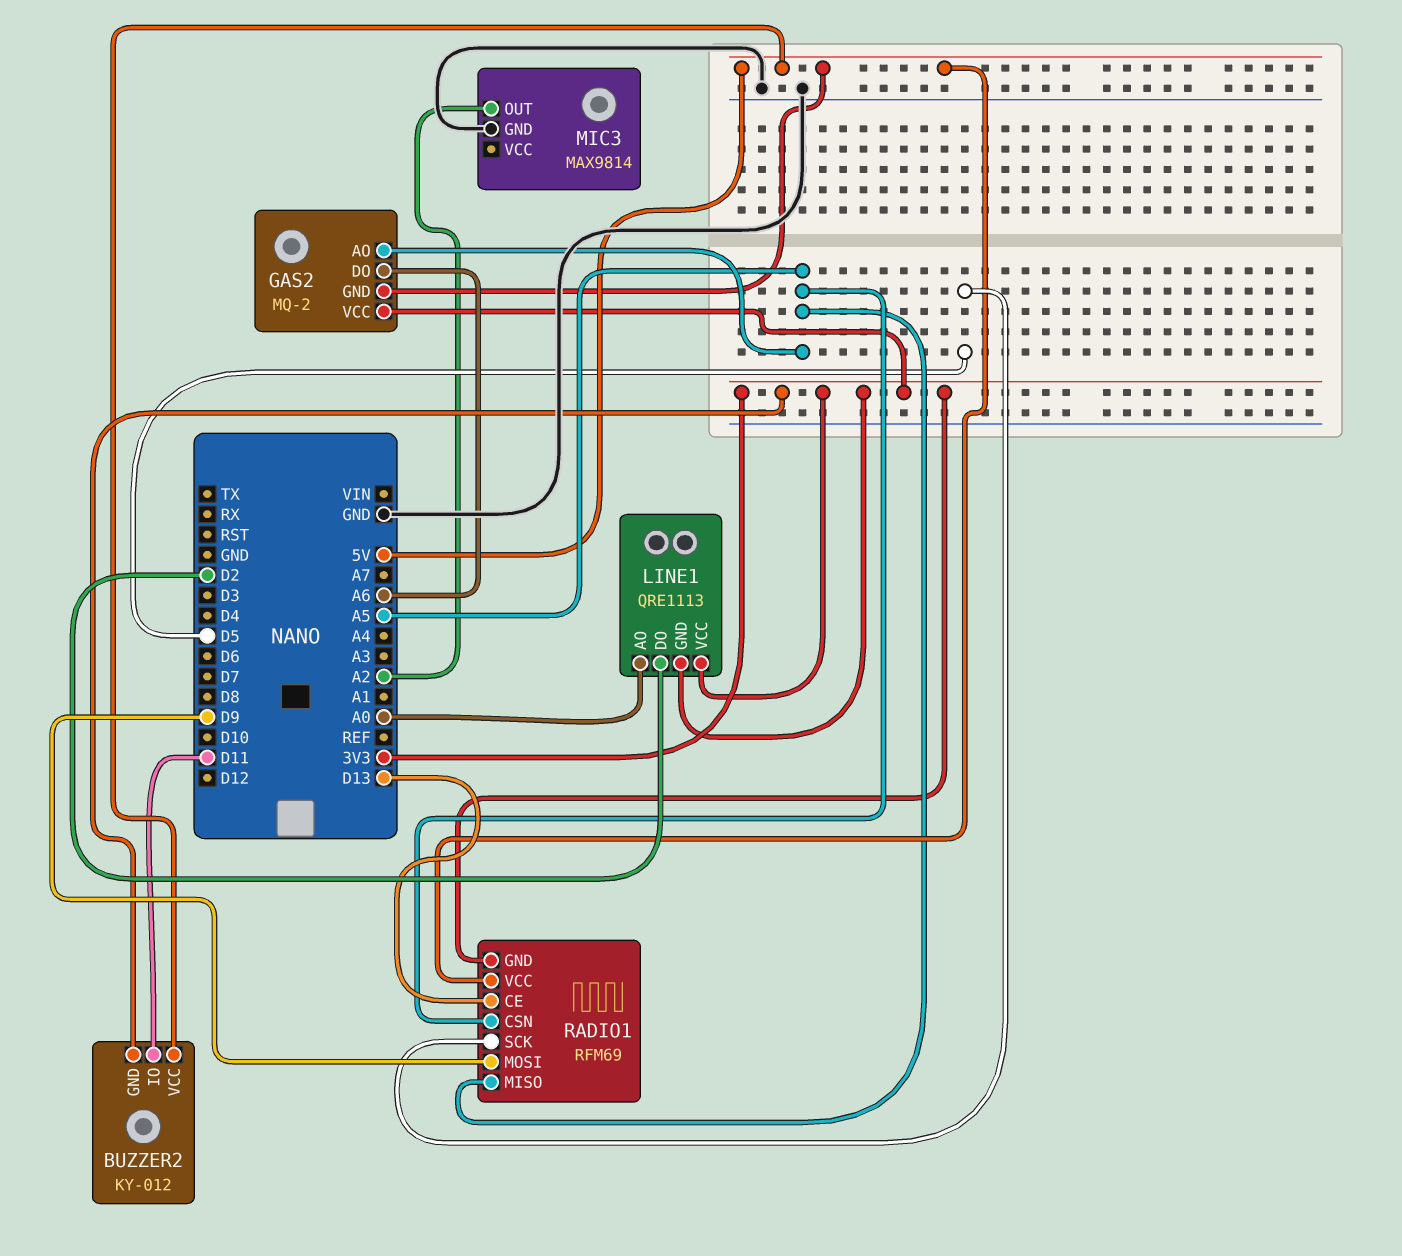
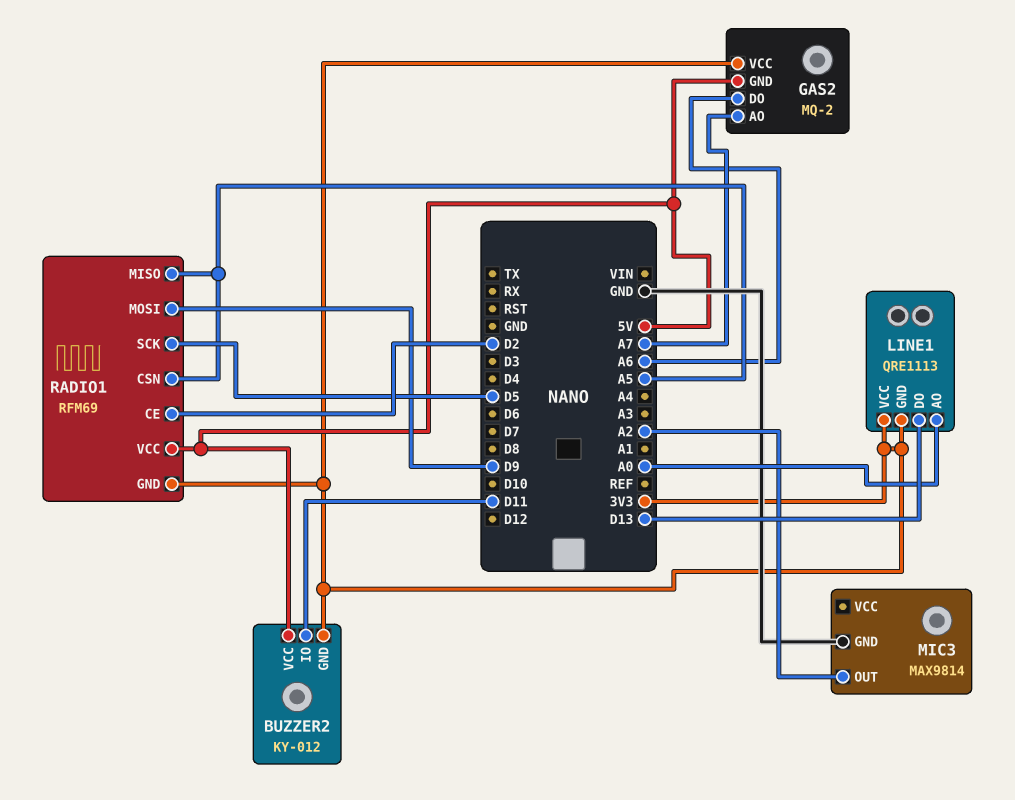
GAS2 pin AO: A5 -> A7
LINE1 pin DO: D2 -> D13
RADIO1 pin CE: D13 -> D2

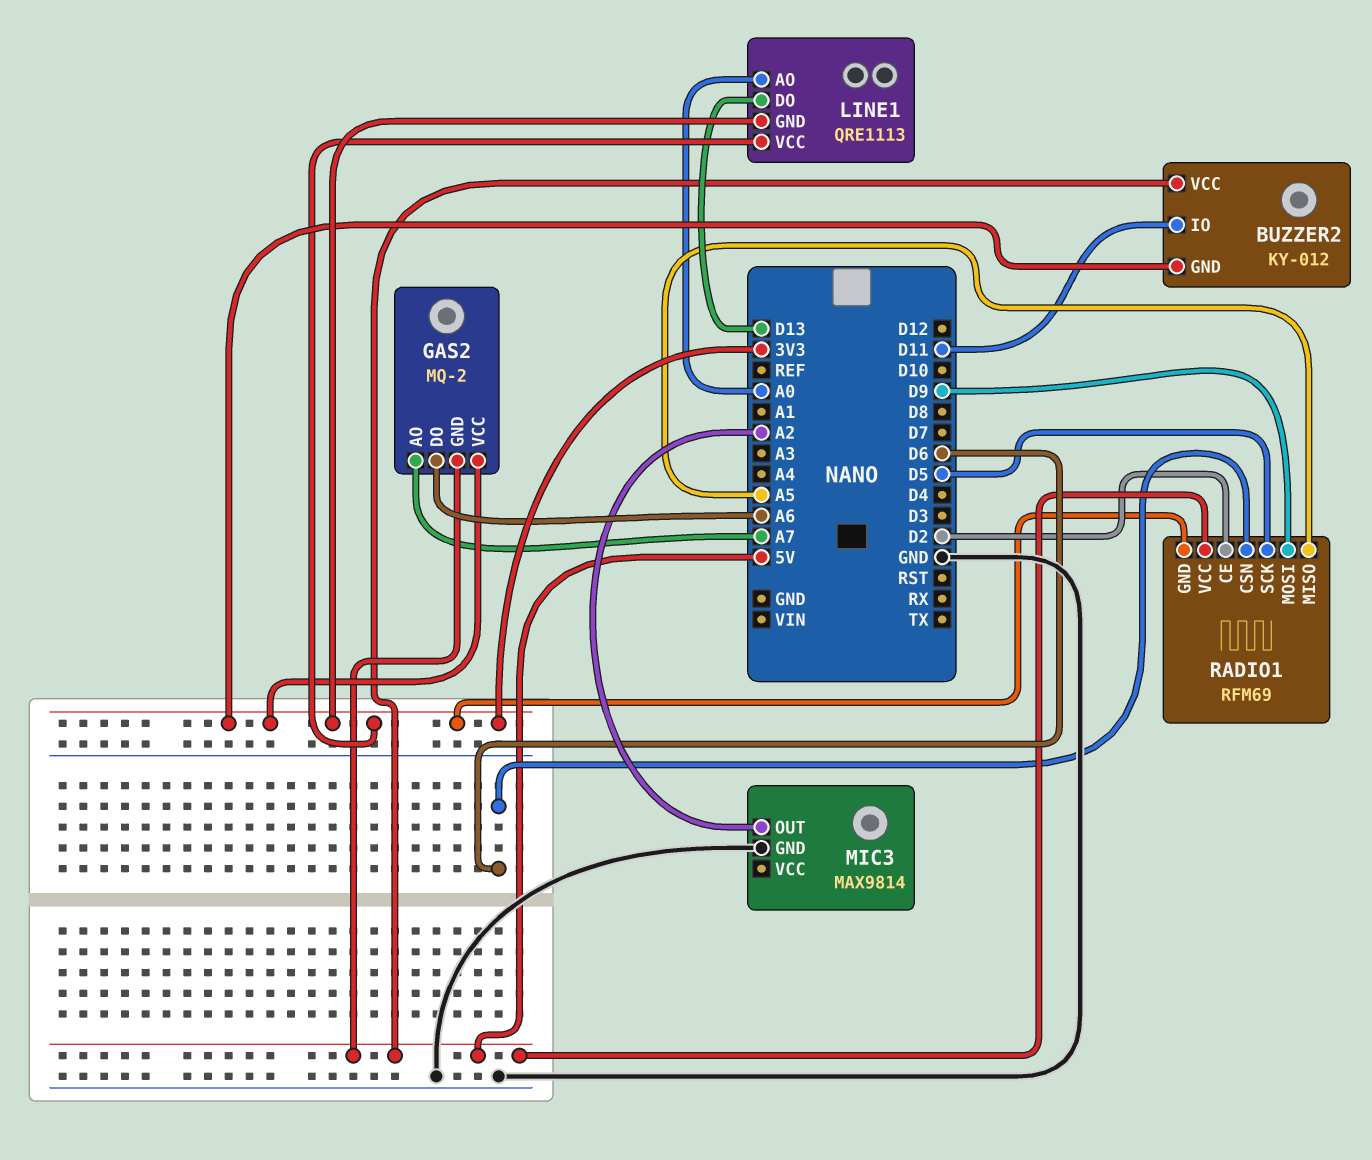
RADIO1 pin CSN: A5 -> D6

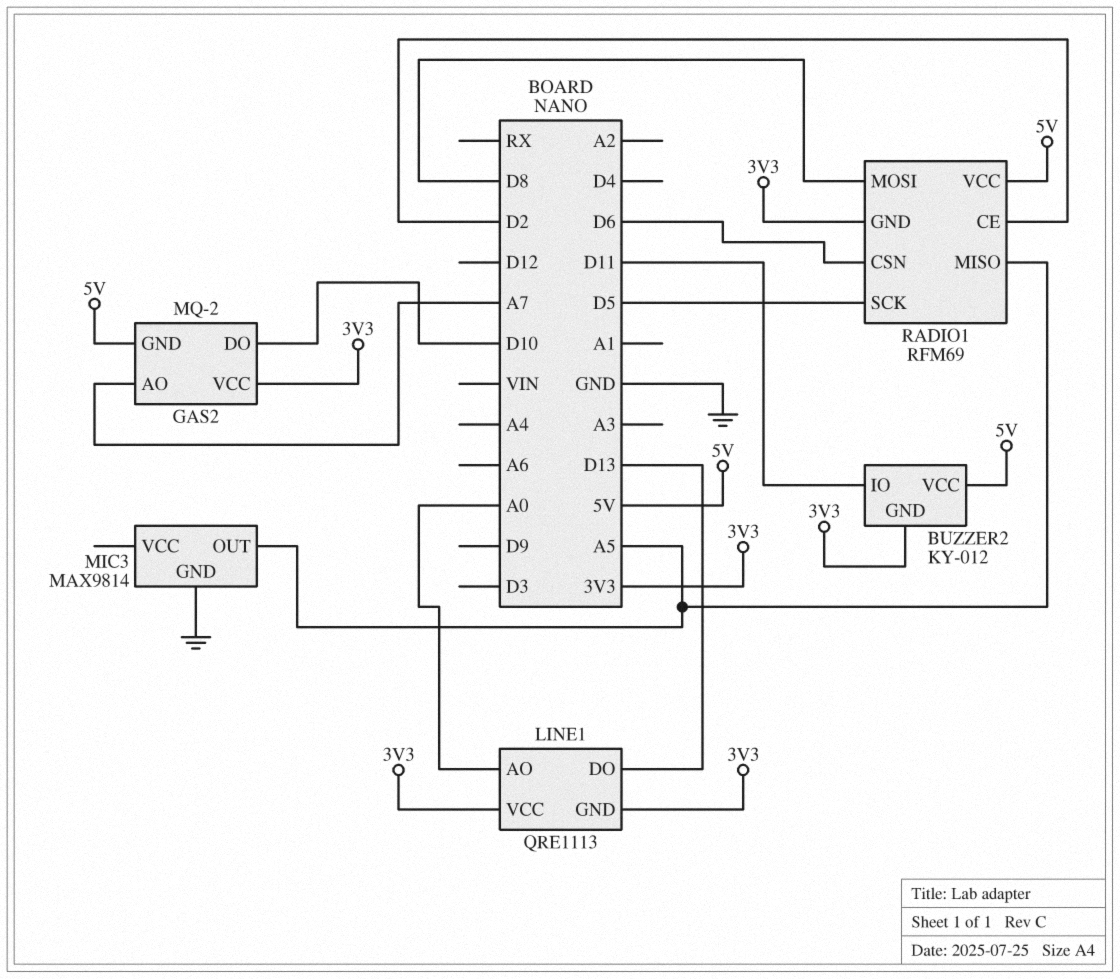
GAS2 pin DO: A6 -> D10
MIC3 pin OUT: A2 -> A5
RADIO1 pin MOSI: D9 -> D8

